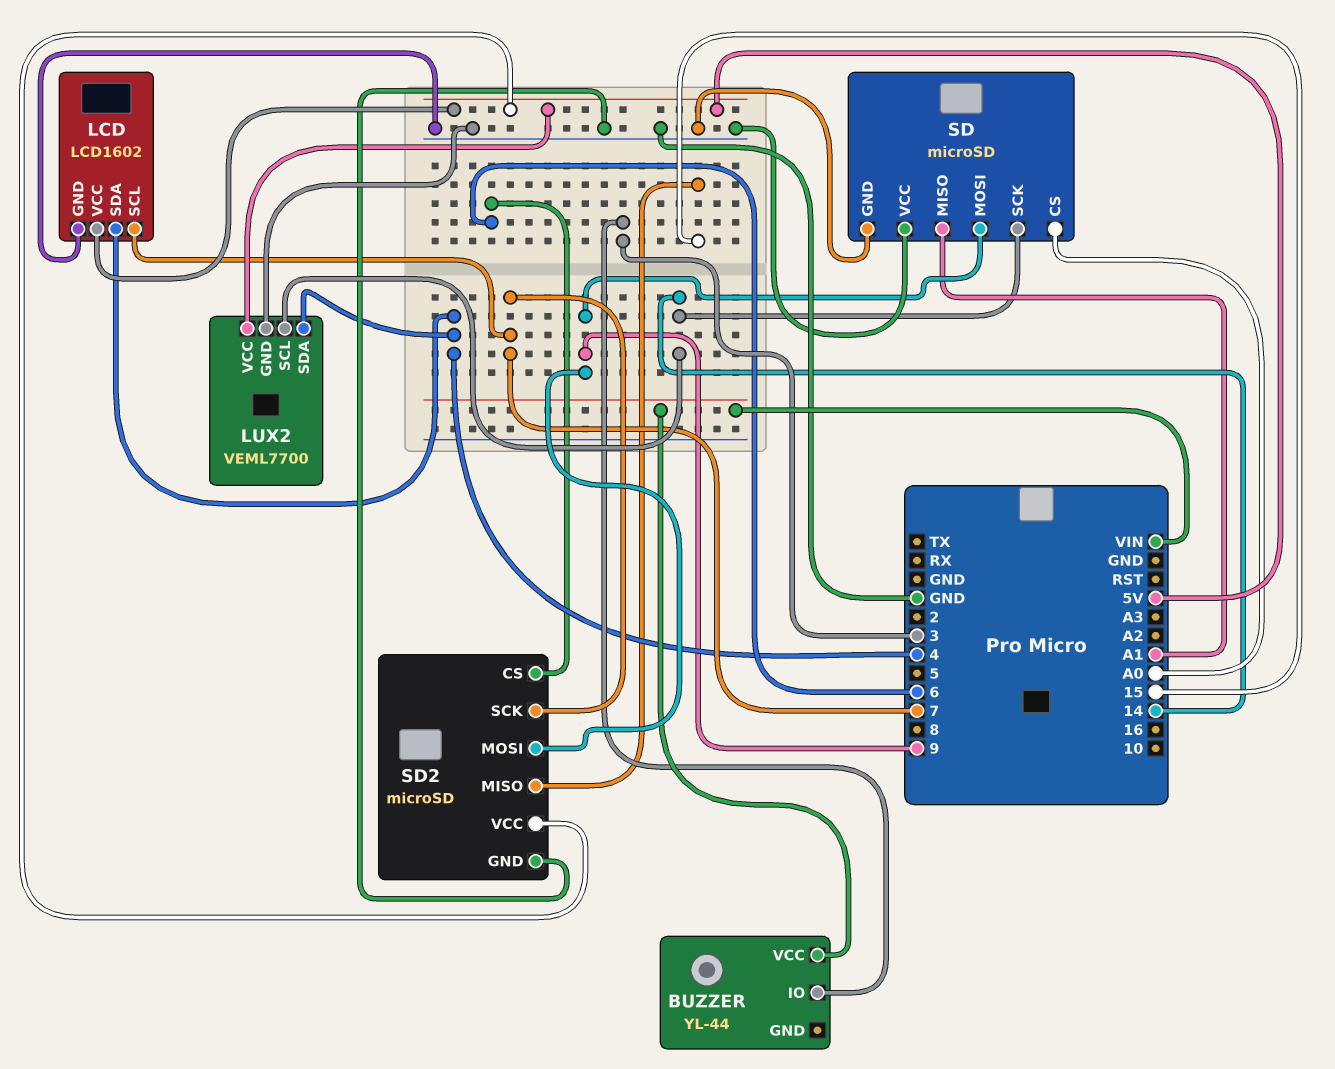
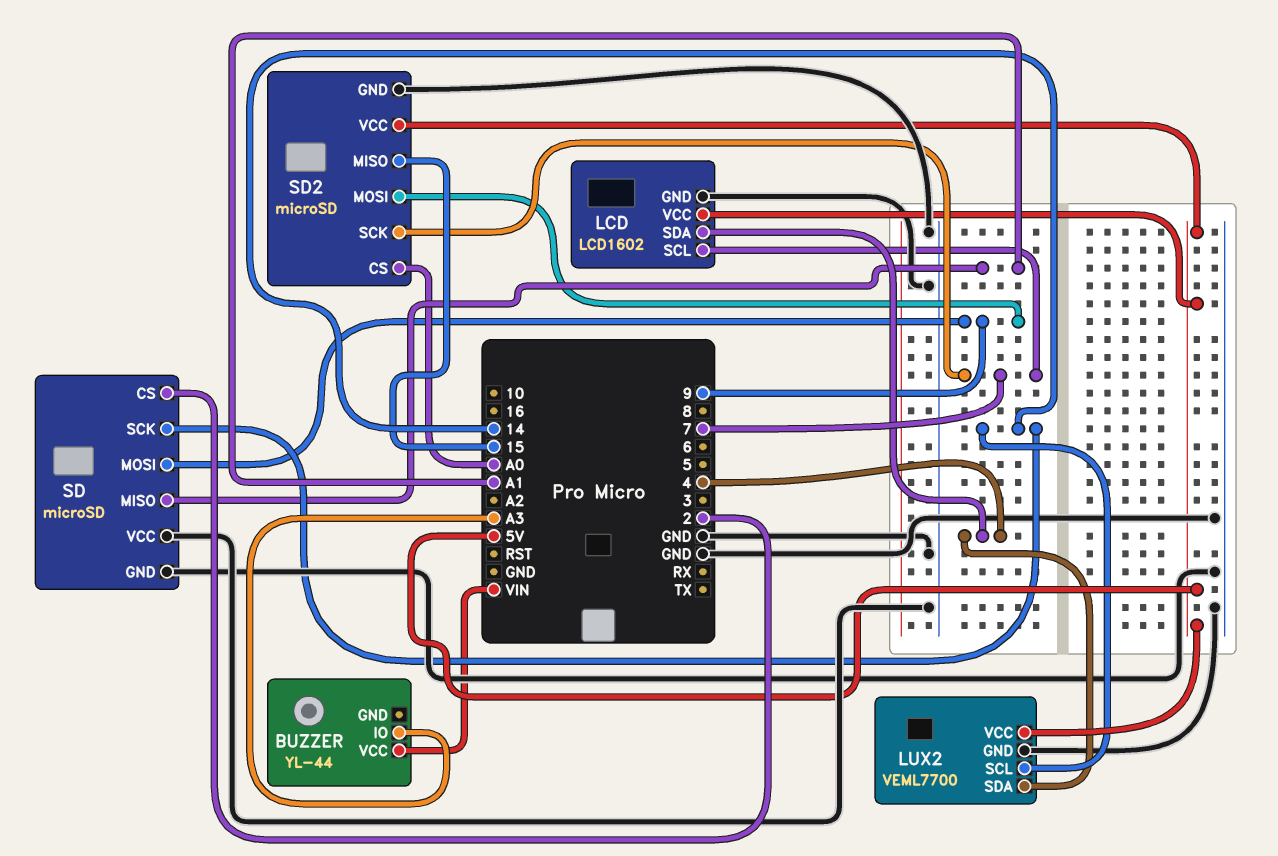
BUZZER pin IO: 3 -> A3
SD pin CS: A0 -> 2
SD2 pin CS: 6 -> A0

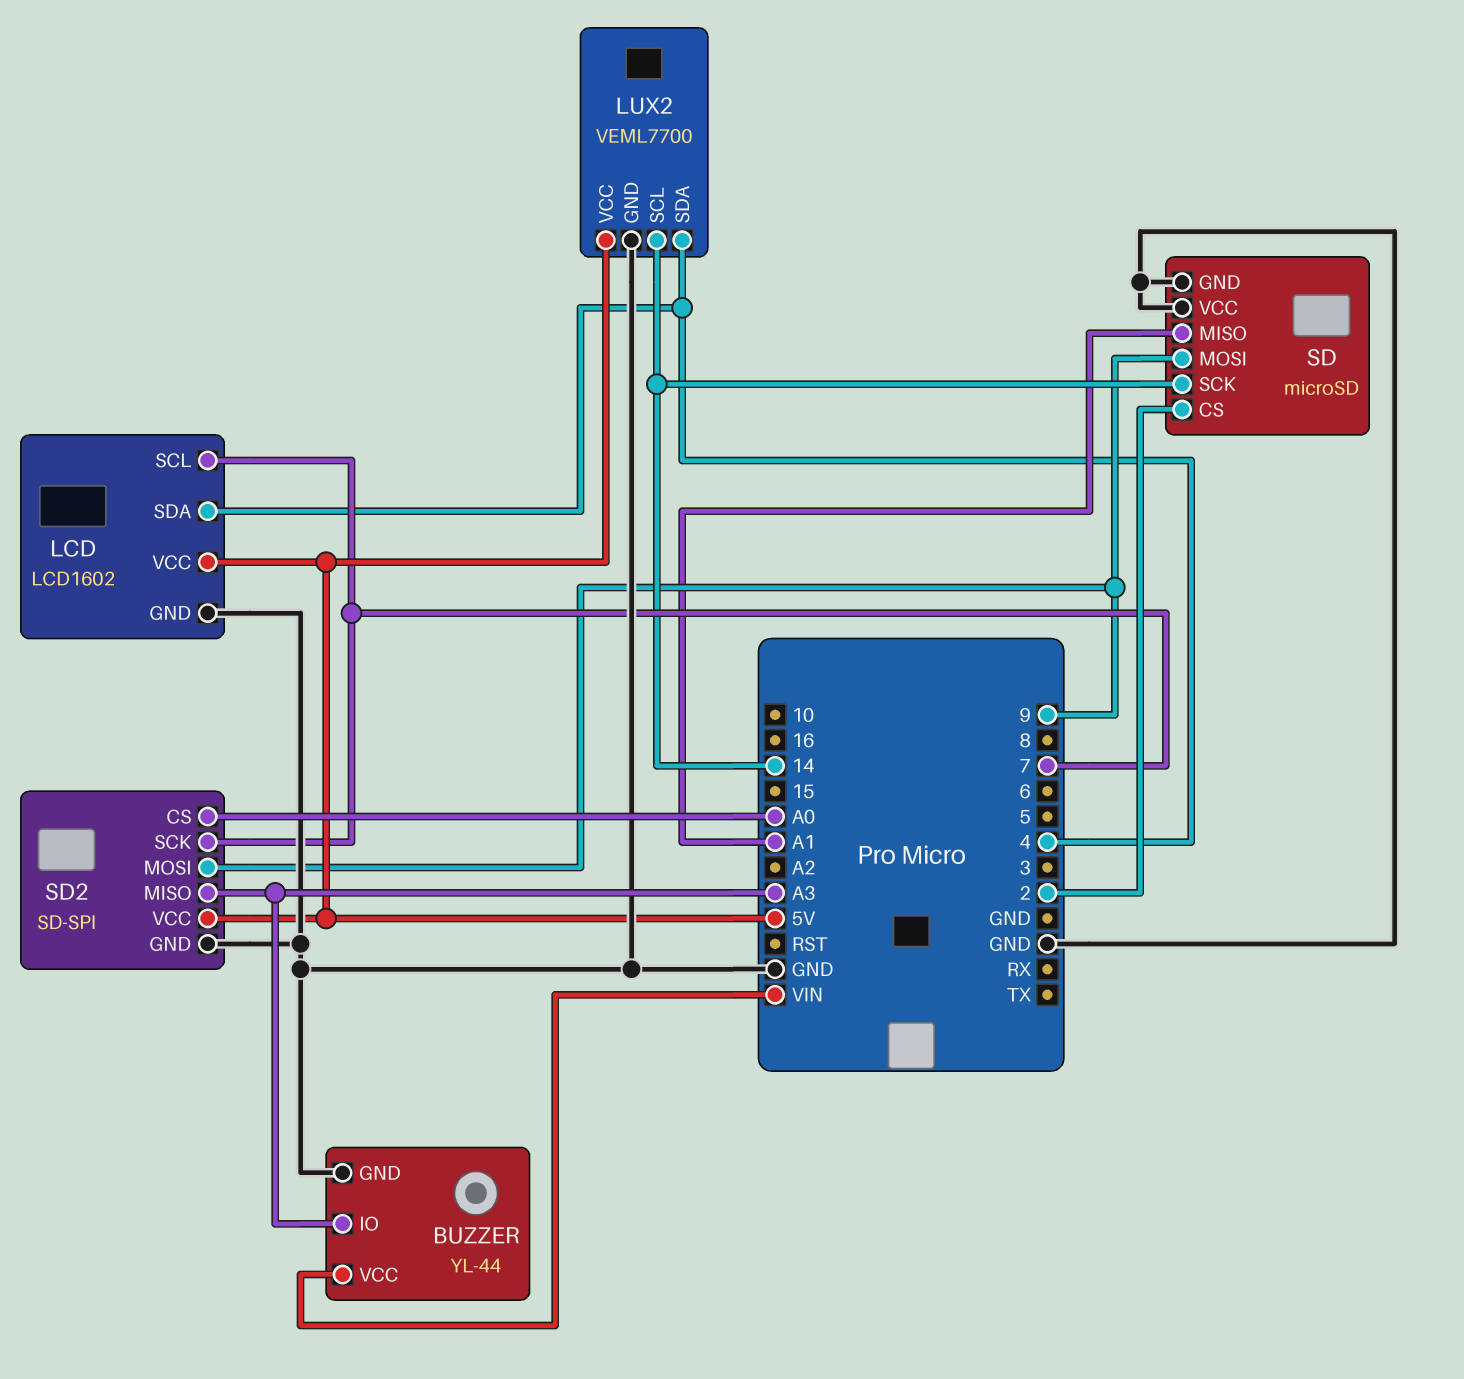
BUZZER pin GND: none -> GND
SD2: microSD -> SD-SPI
SD2 pin MISO: 15 -> A3

